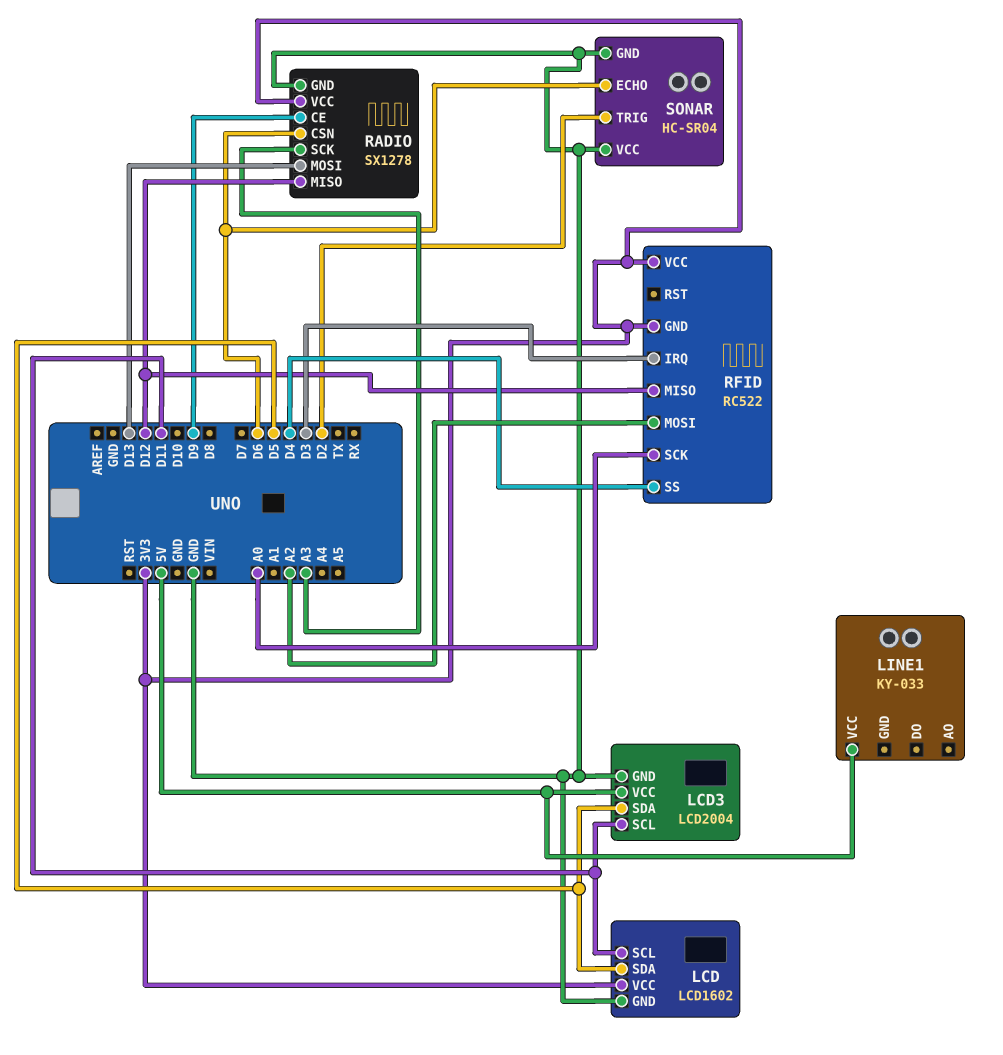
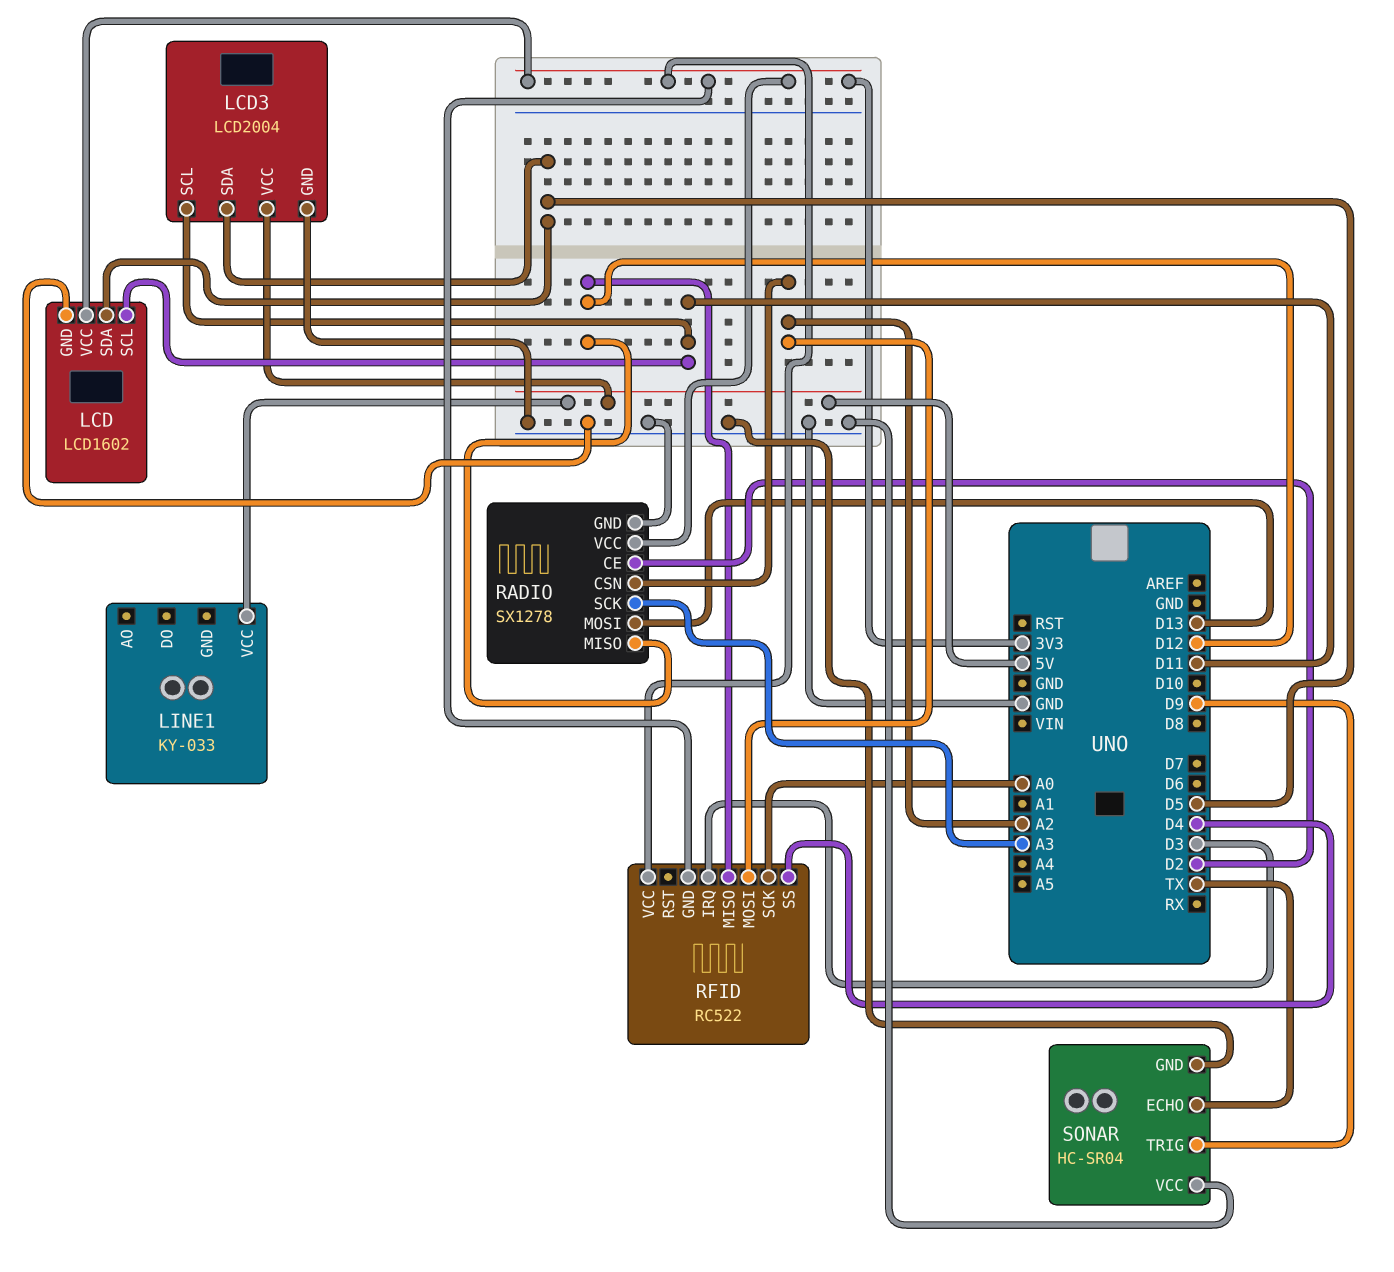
RADIO pin CE: D9 -> D2
RADIO pin CSN: D6 -> A2
SONAR pin ECHO: D6 -> TX
SONAR pin TRIG: D2 -> D9

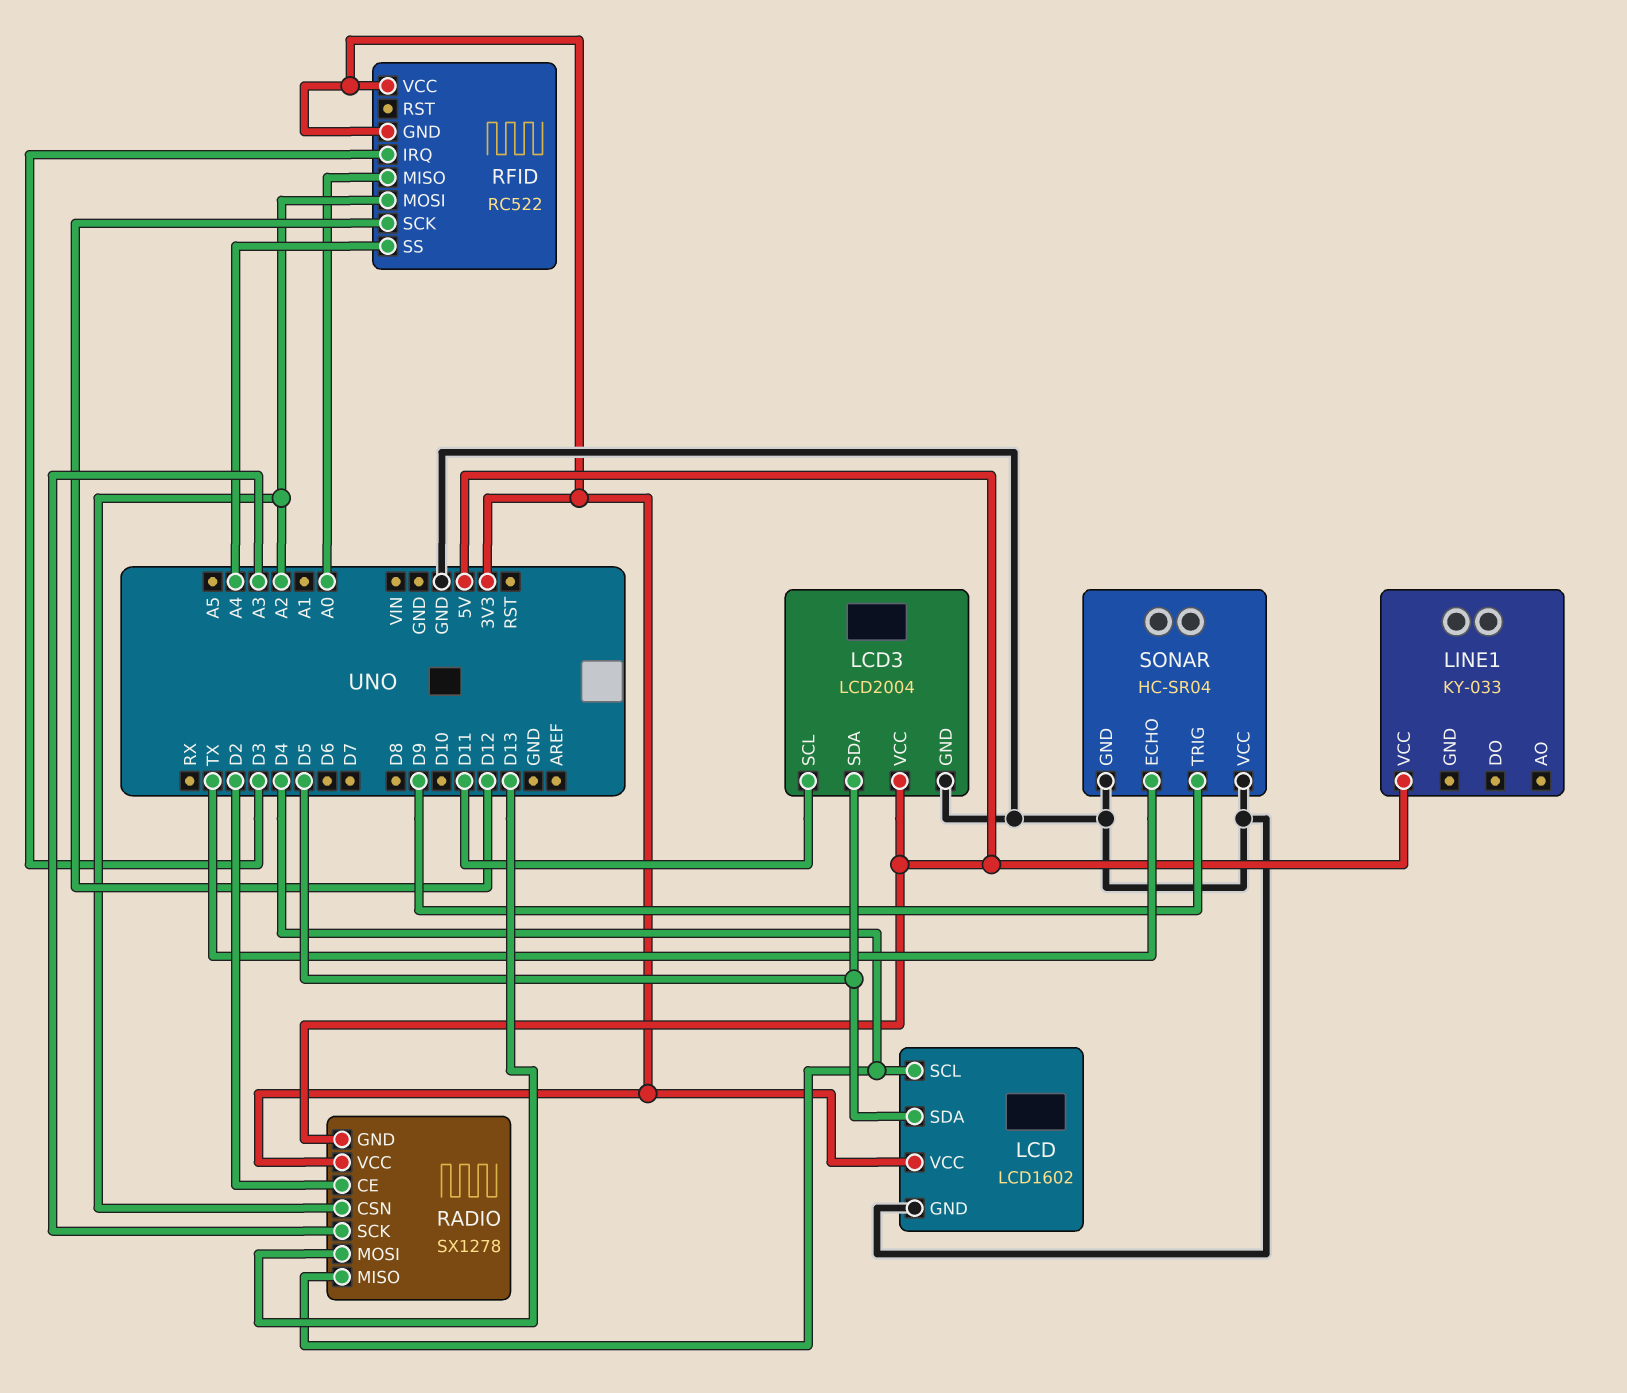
LCD pin SCL: D11 -> D4
RADIO pin GND: GND -> 5V
RADIO pin MISO: D12 -> D4
RFID pin MISO: D12 -> A0
RFID pin SCK: A0 -> D12
RFID pin SS: D4 -> A4

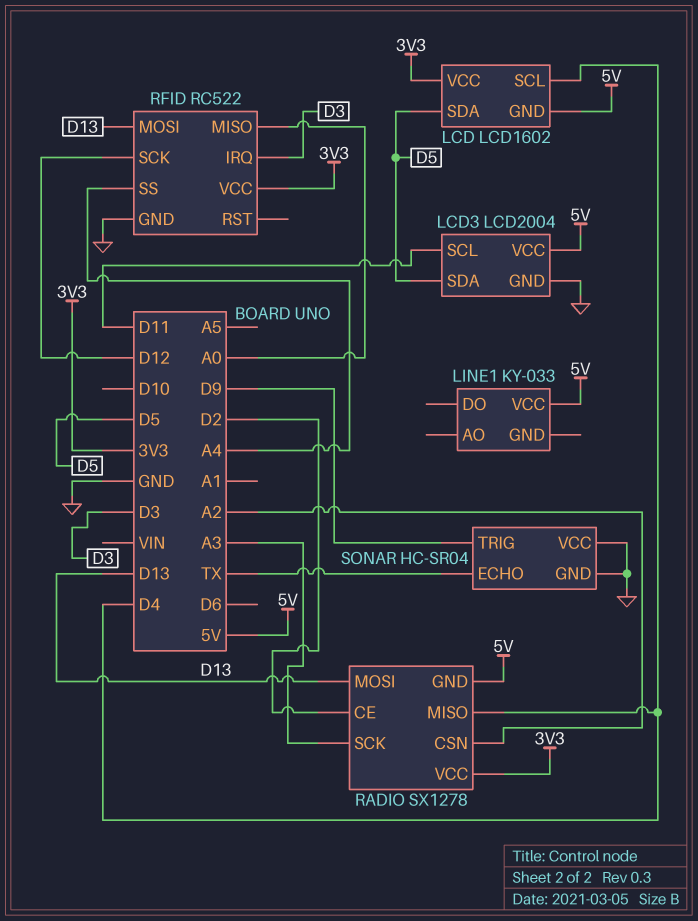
LCD pin GND: GND -> 5V
RFID pin GND: 3V3 -> GND
RFID pin MOSI: A2 -> D13

